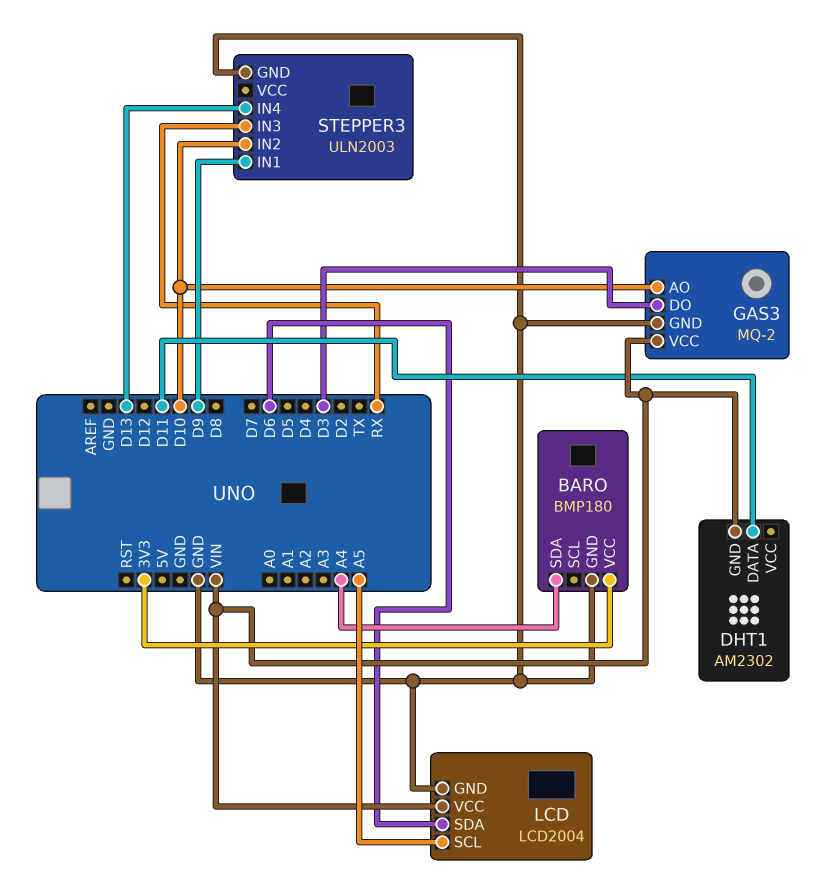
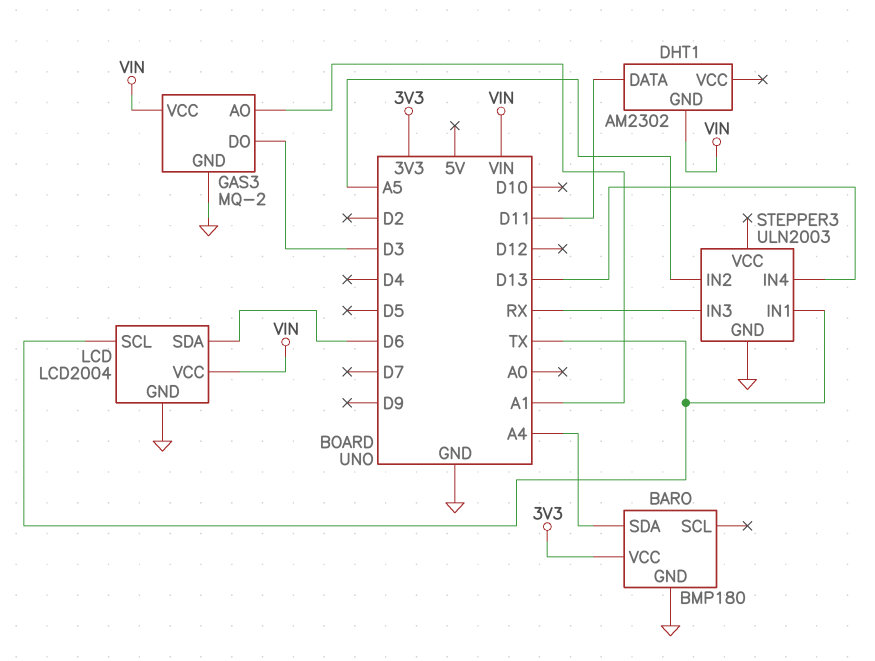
GAS3 pin AO: D10 -> A1
LCD pin SCL: A5 -> TX
STEPPER3 pin IN1: D9 -> TX
STEPPER3 pin IN2: D10 -> A5

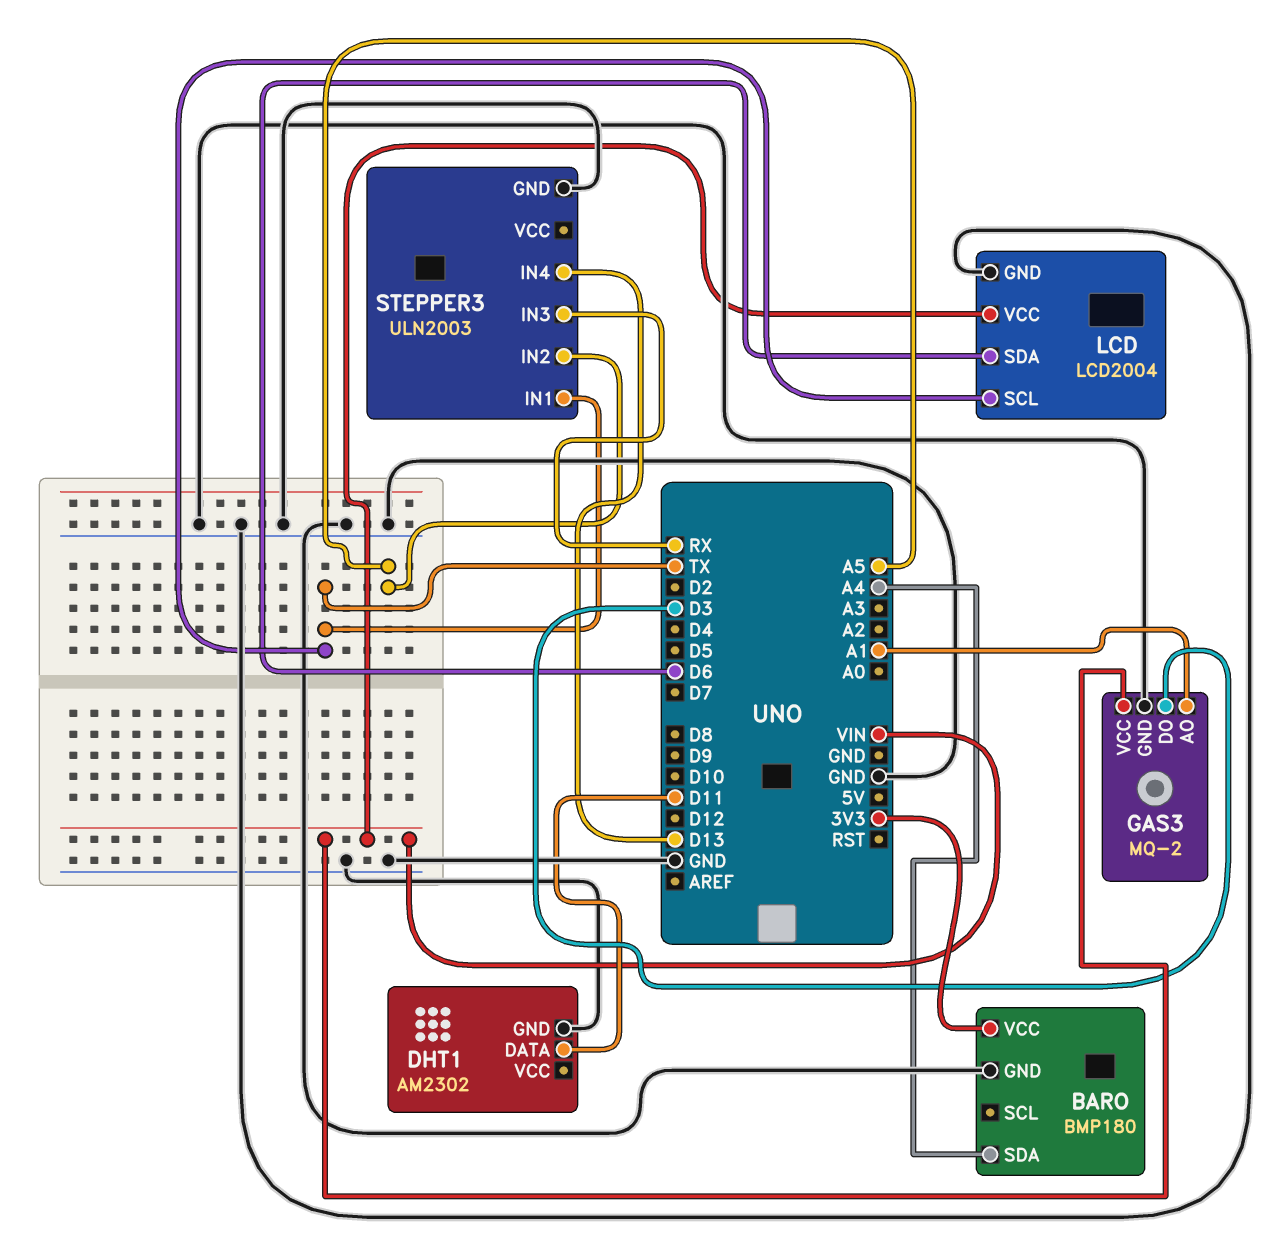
DHT1 pin GND: VIN -> GND

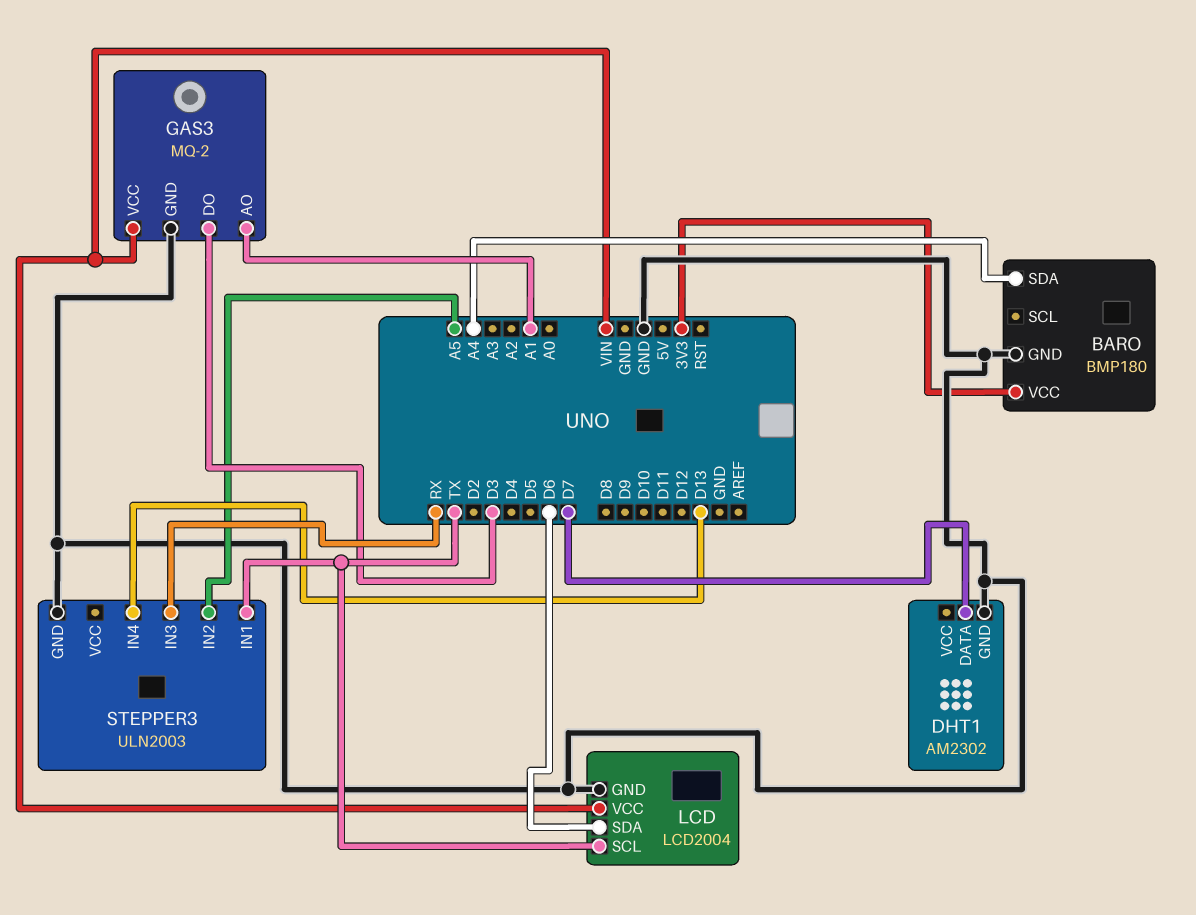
DHT1 pin DATA: D11 -> D7

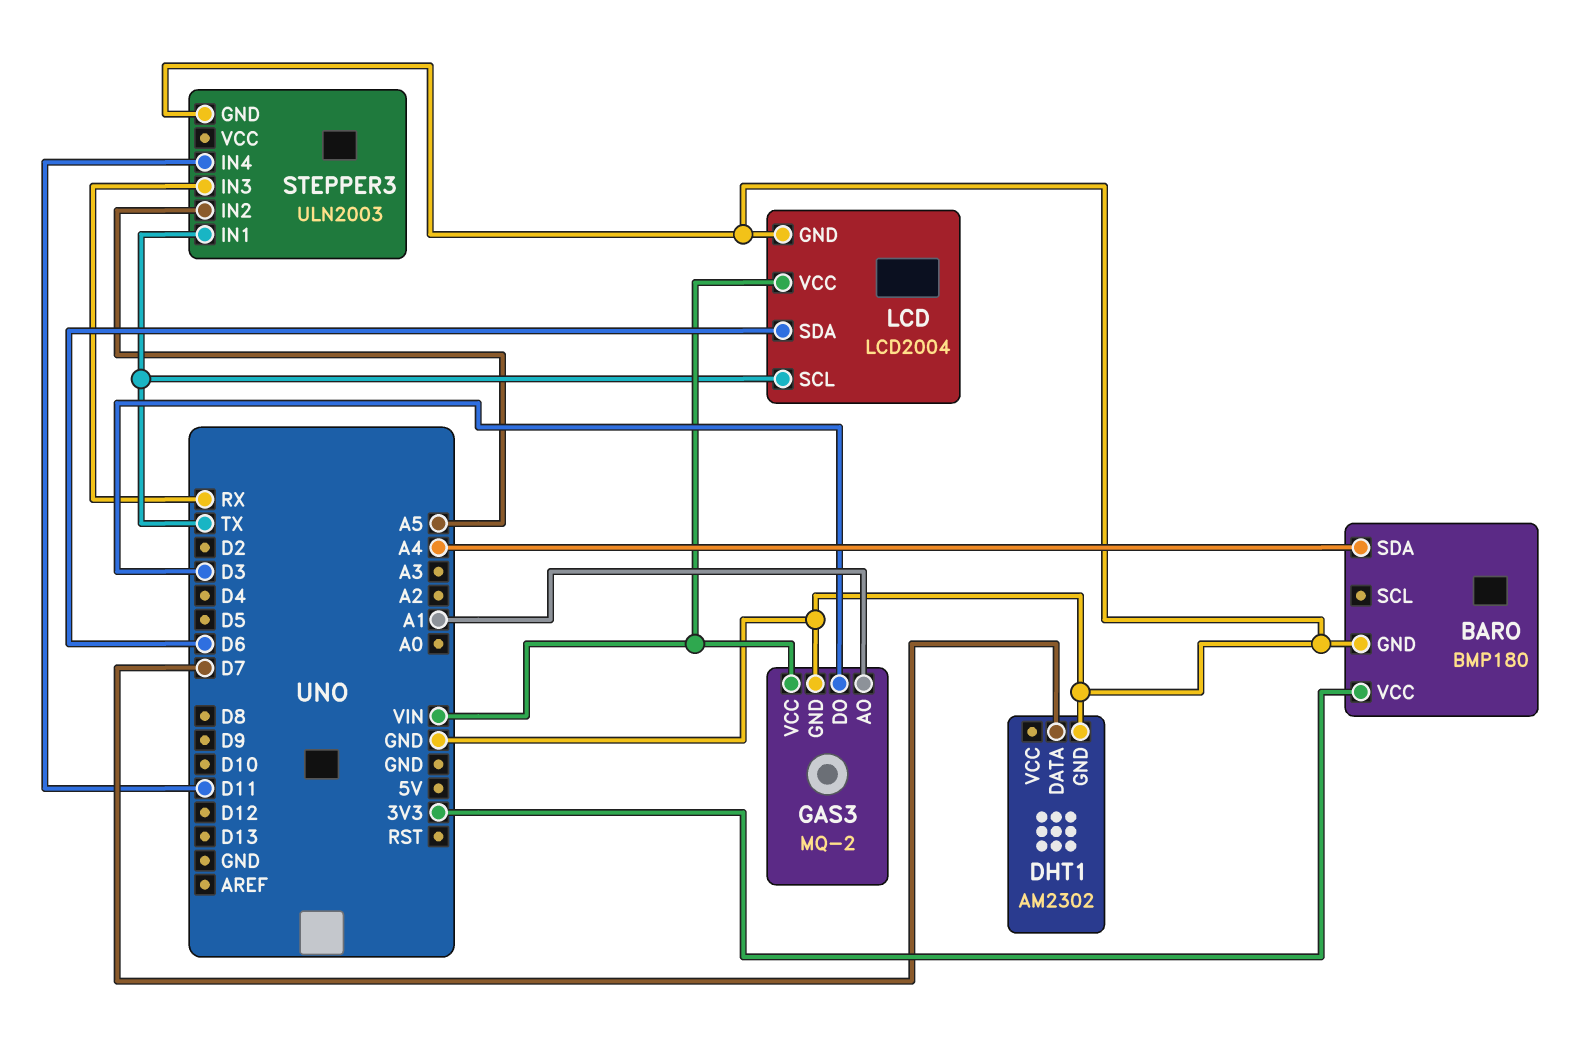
STEPPER3 pin IN4: D13 -> D11

